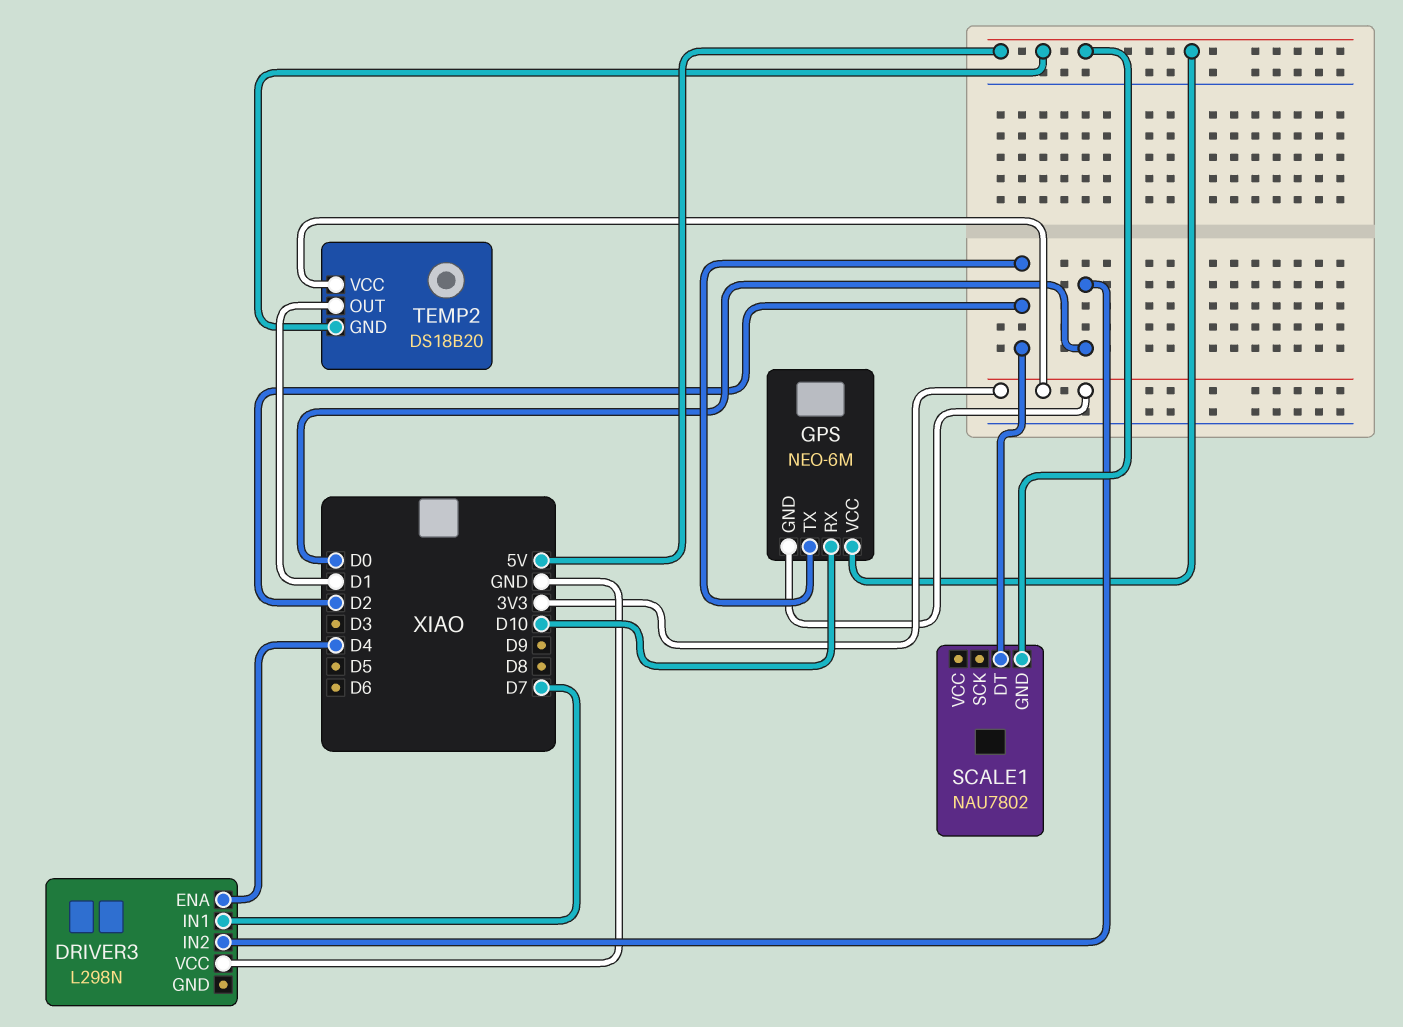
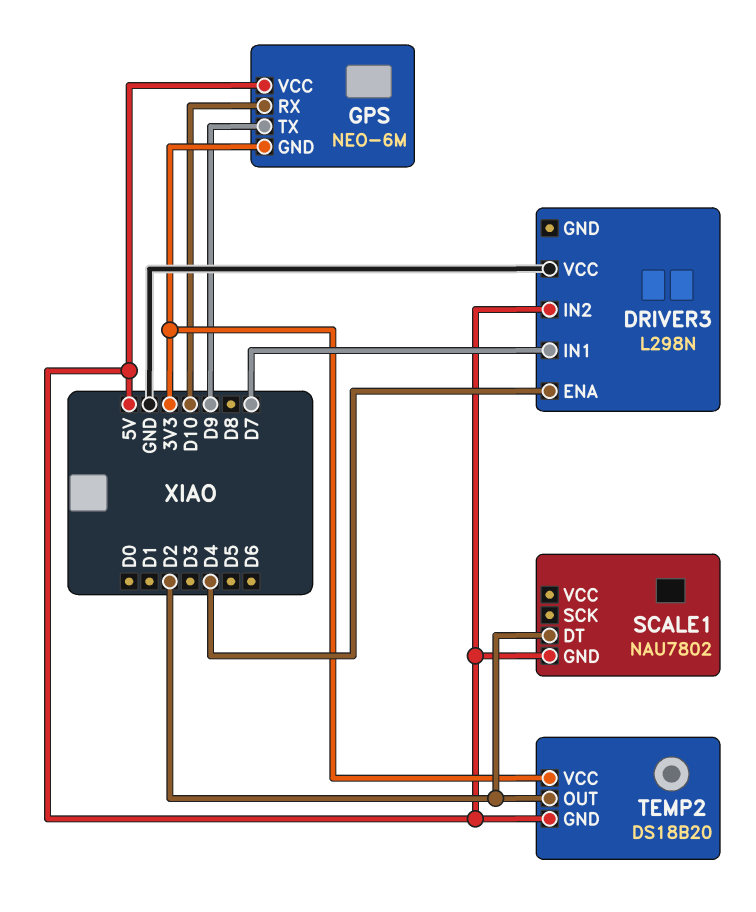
DRIVER3 pin IN2: D0 -> 5V
GPS pin TX: D2 -> D9
TEMP2 pin OUT: D1 -> D2

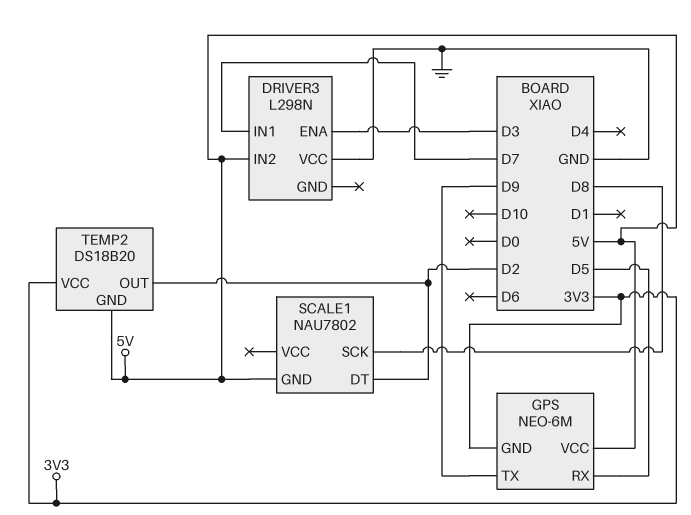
DRIVER3 pin ENA: D4 -> D3
GPS pin RX: D10 -> D5
SCALE1 pin SCK: none -> D8

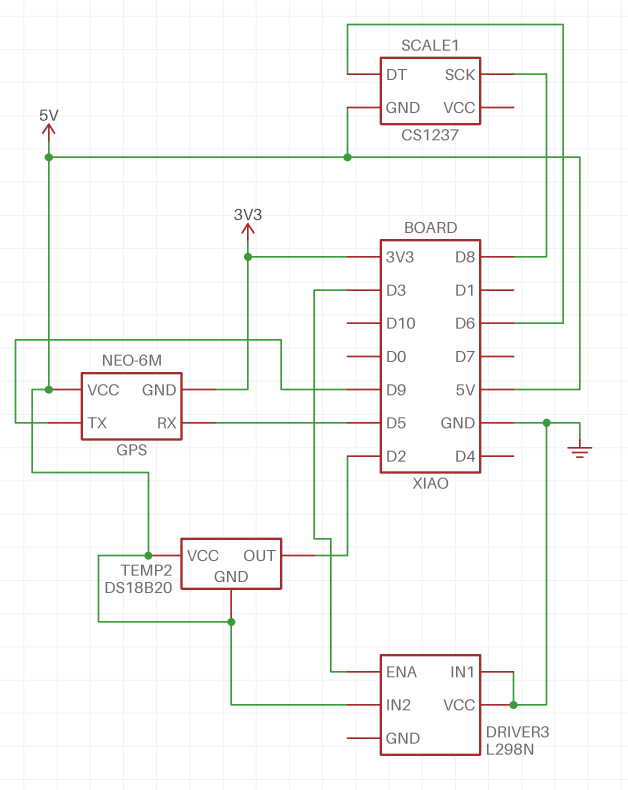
DRIVER3 pin IN1: D7 -> GND
SCALE1: NAU7802 -> CS1237
SCALE1 pin DT: D2 -> D6
TEMP2 pin VCC: 3V3 -> 5V

